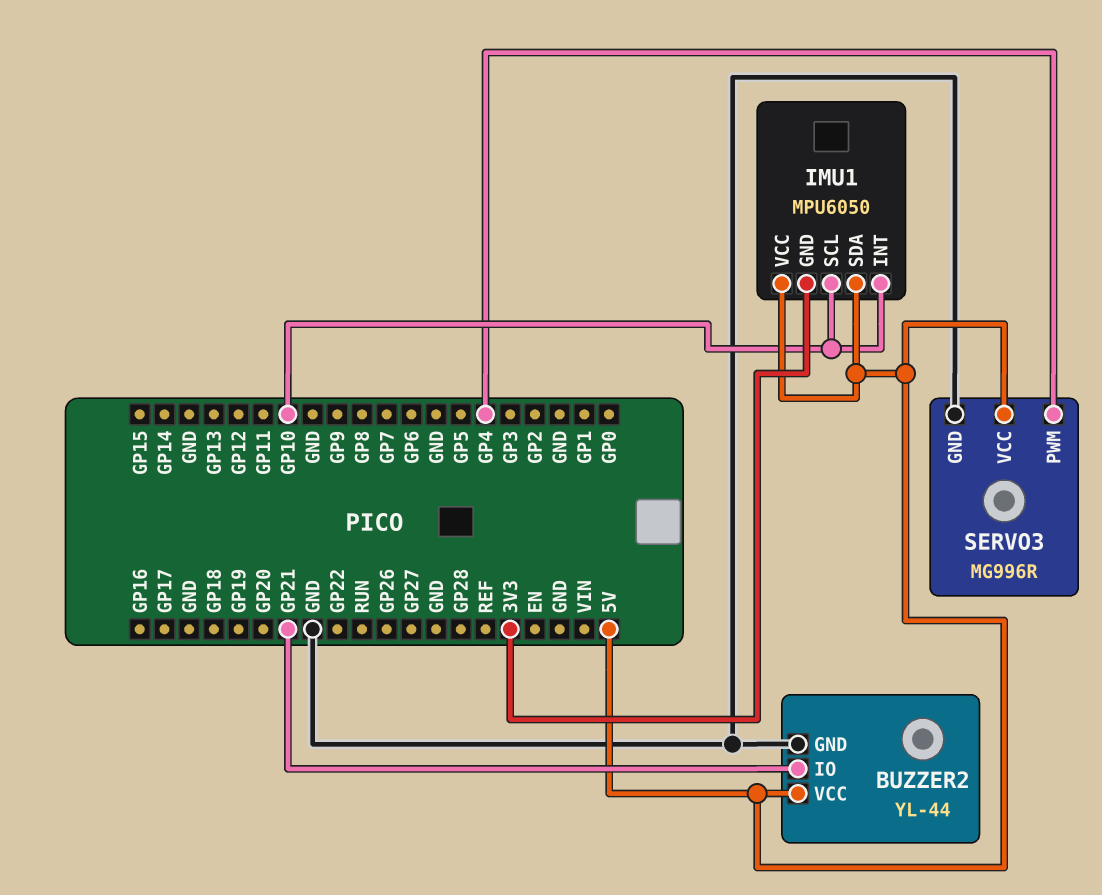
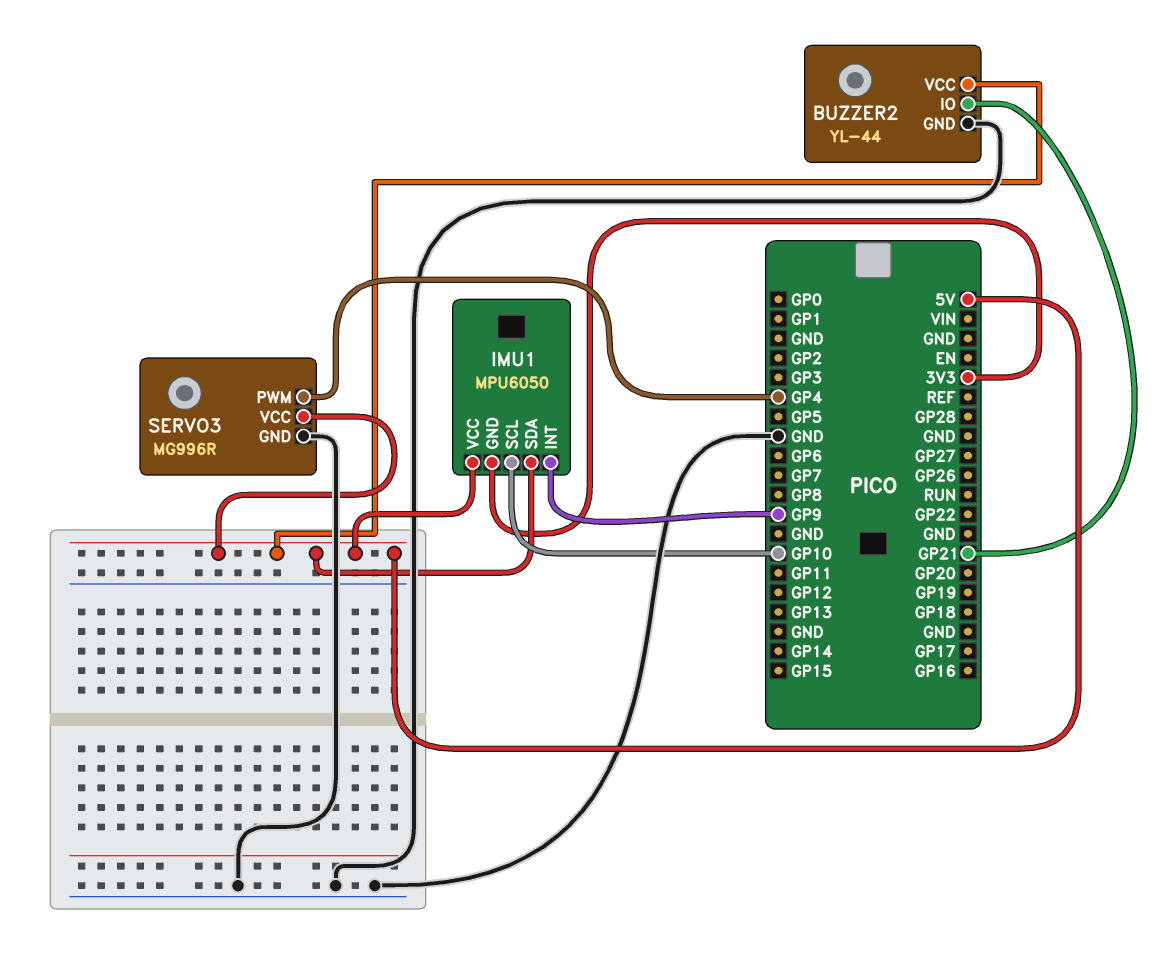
IMU1 pin INT: GP10 -> GP9

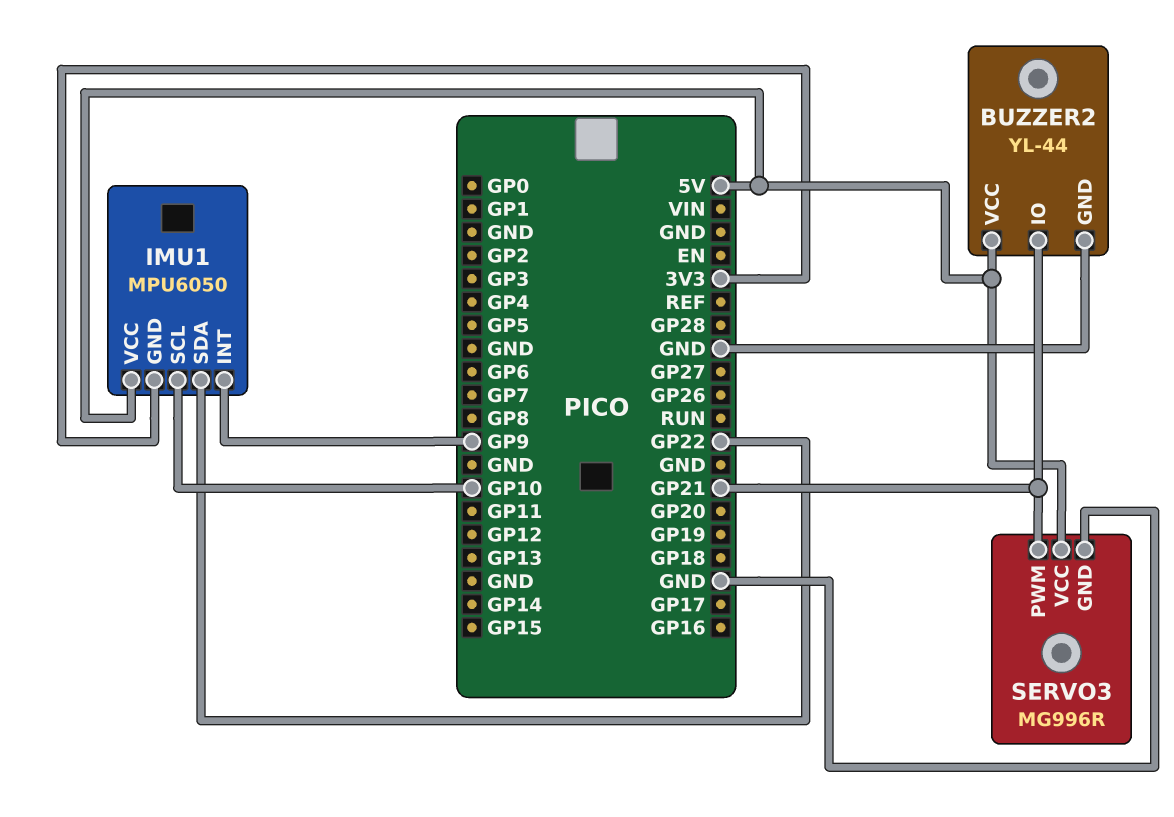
IMU1 pin SDA: 5V -> GP22
SERVO3 pin PWM: GP4 -> GP21

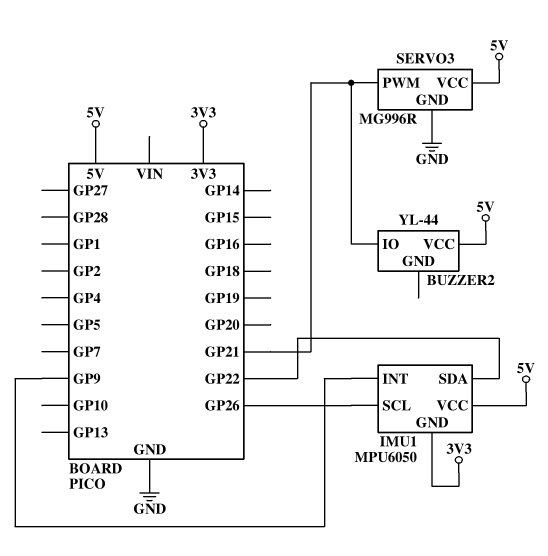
BUZZER2 pin GND: GND -> none
IMU1 pin SCL: GP10 -> GP26

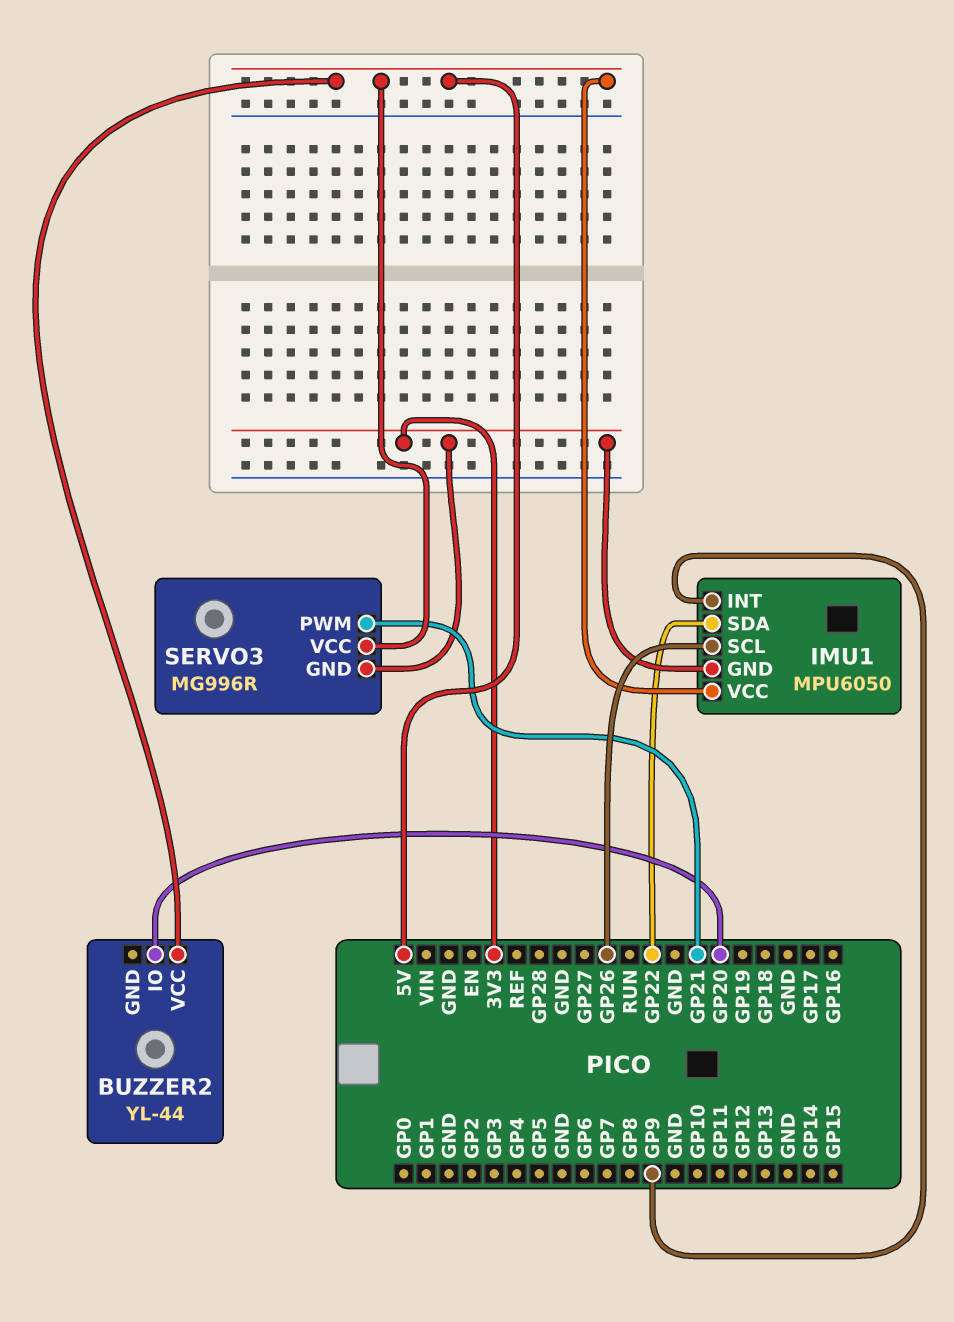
BUZZER2 pin IO: GP21 -> GP20
SERVO3 pin GND: GND -> 3V3

